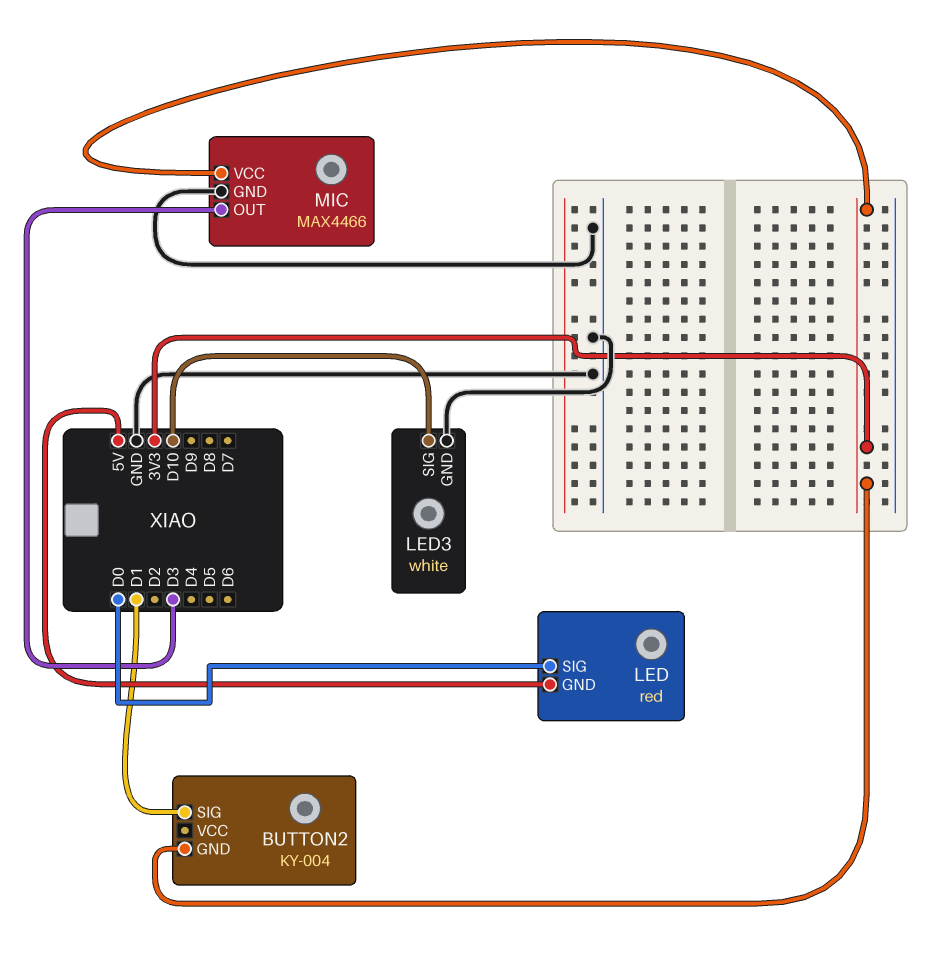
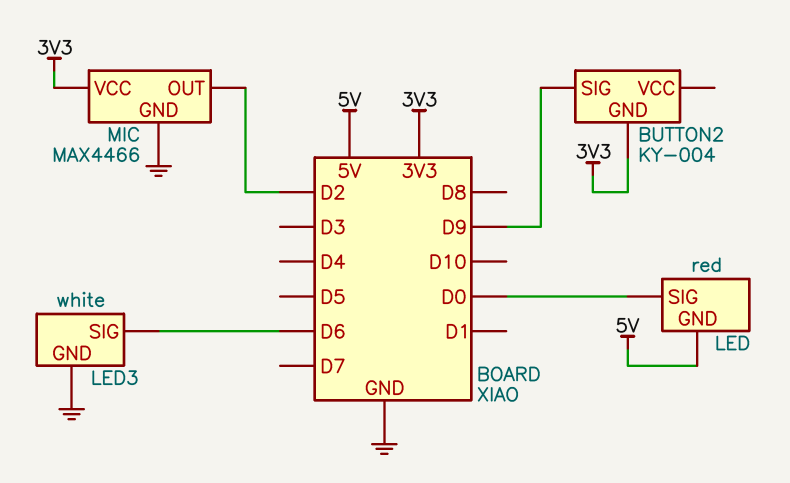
BUTTON2 pin SIG: D1 -> D9
LED3 pin SIG: D10 -> D6
MIC pin OUT: D3 -> D2

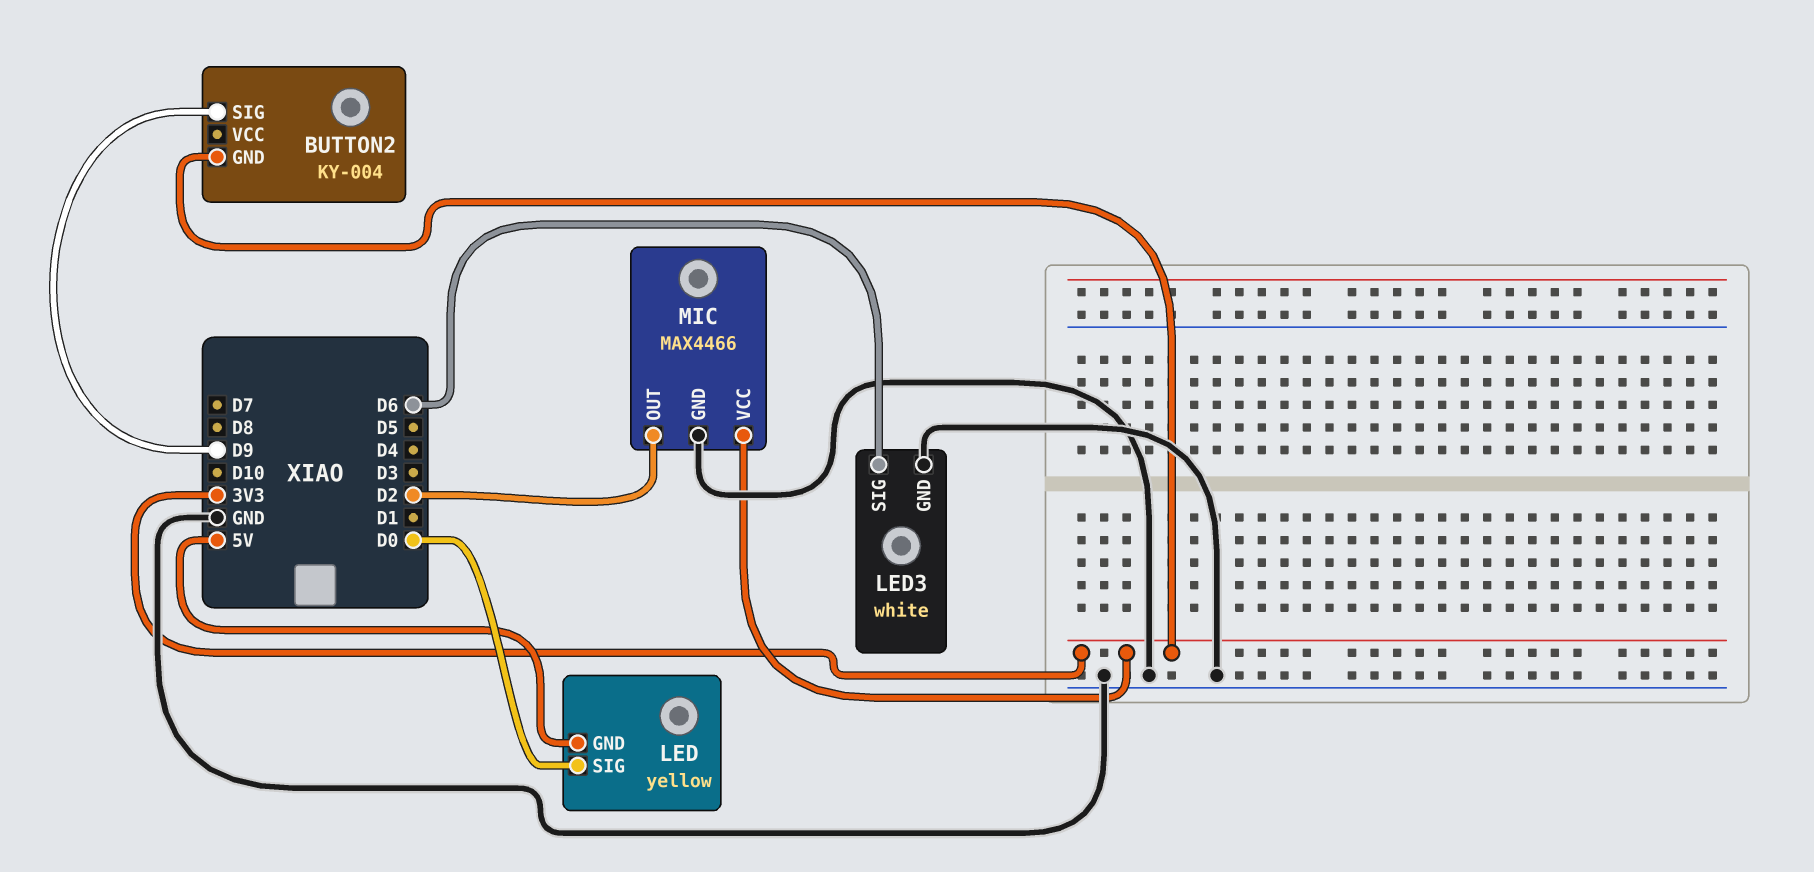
LED: red -> yellow

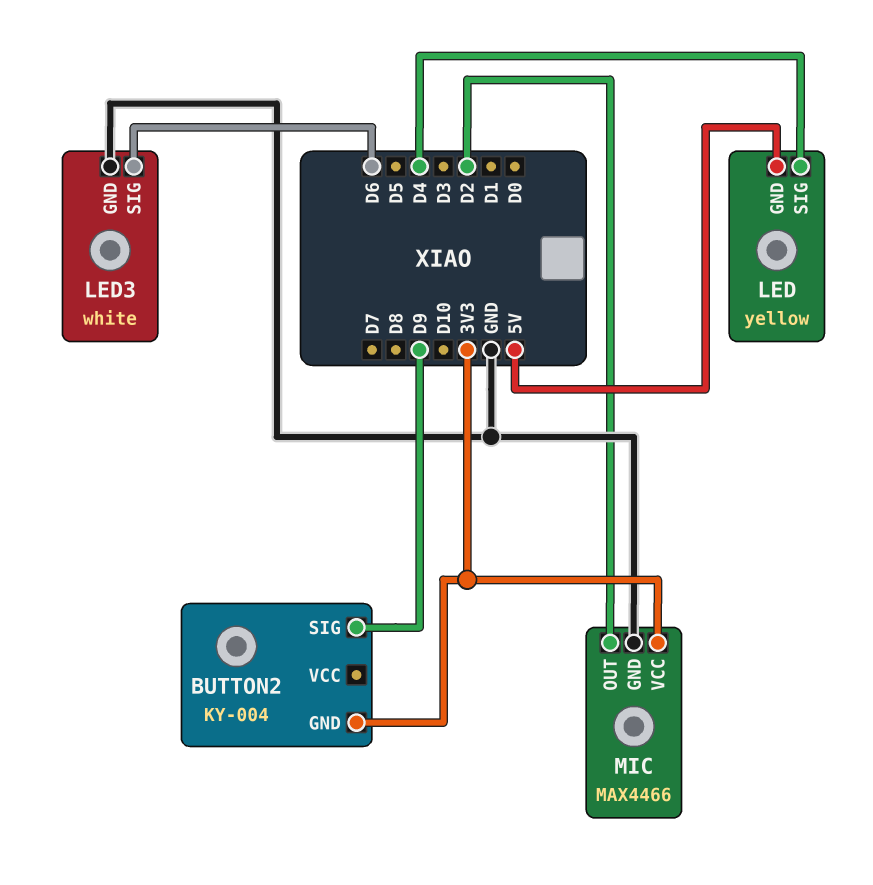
LED pin SIG: D0 -> D4

